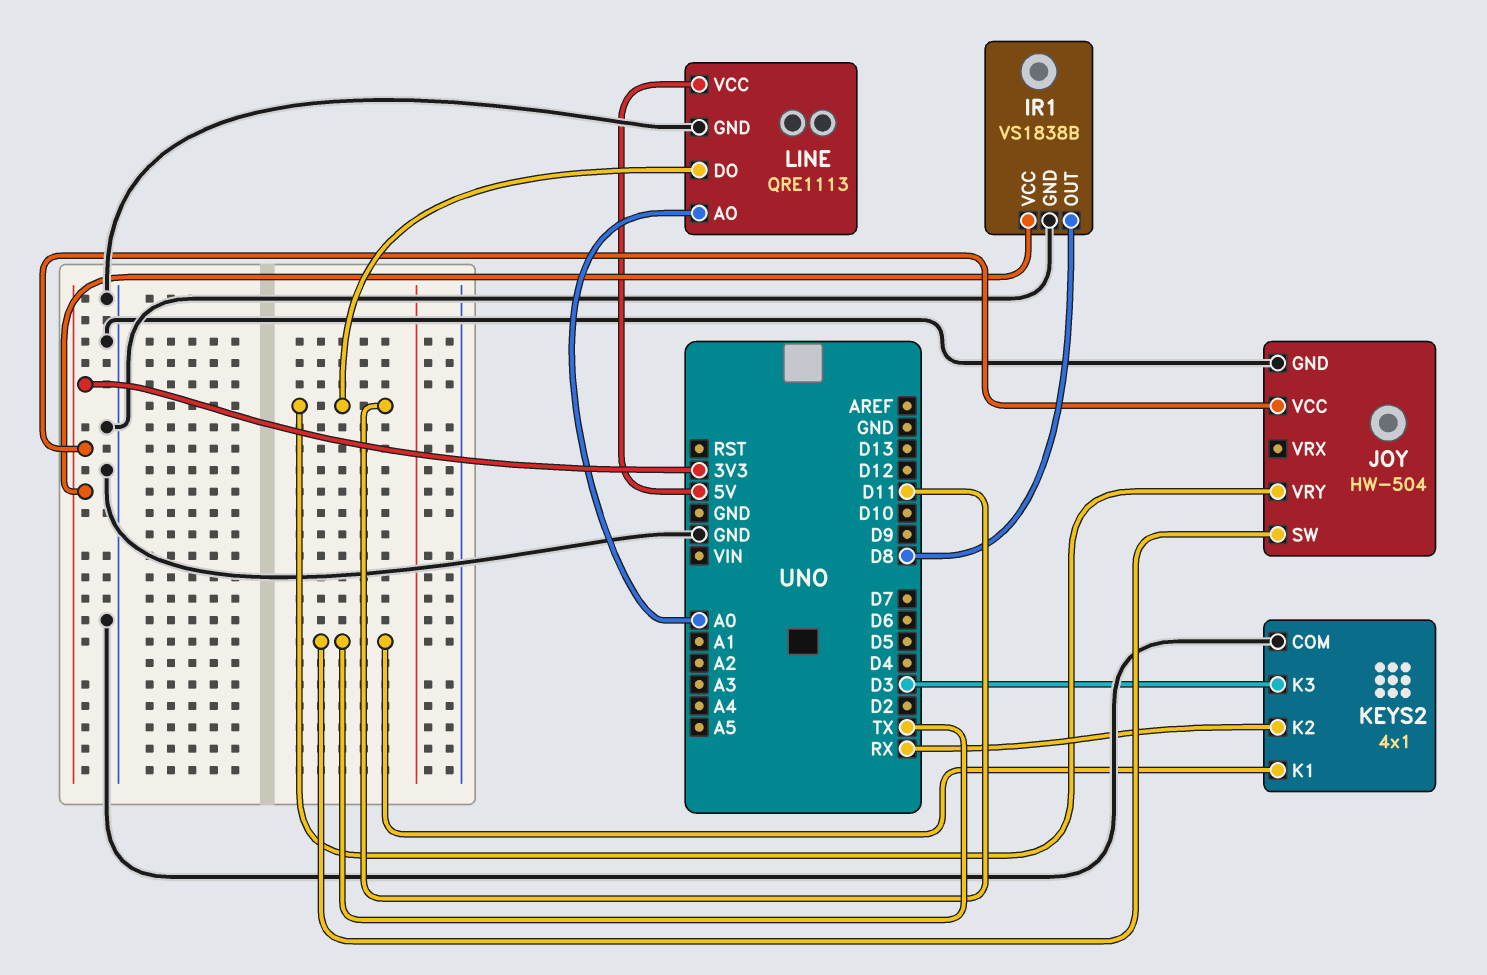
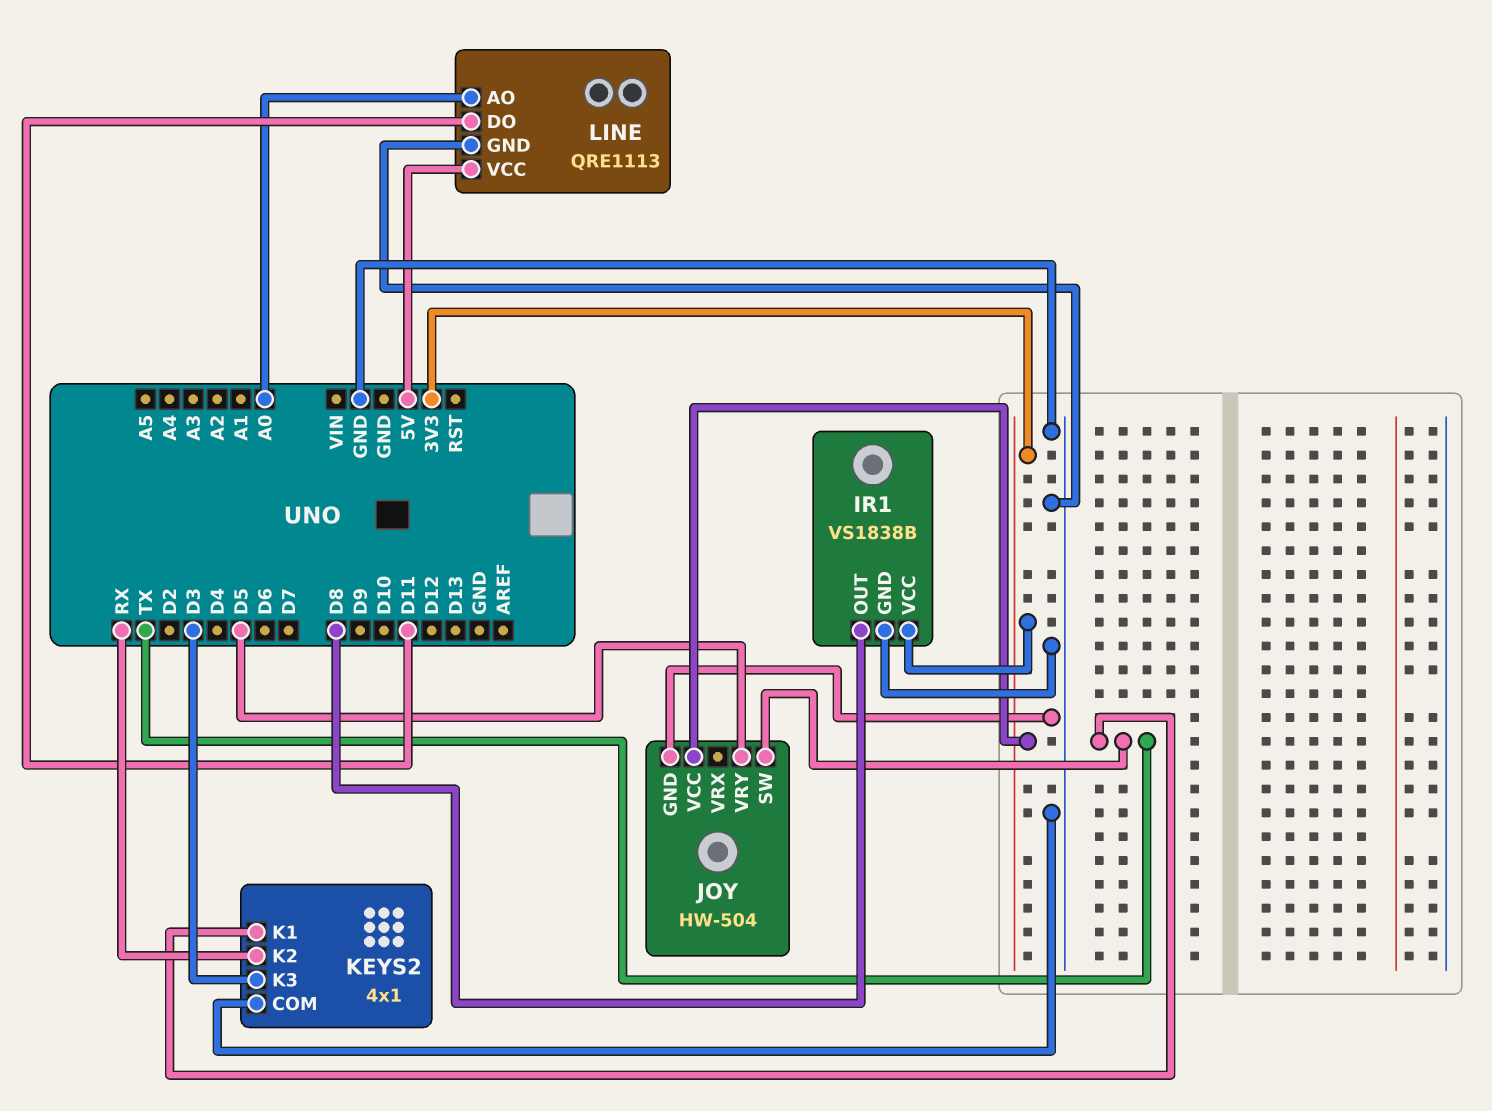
JOY pin VRY: D11 -> D5

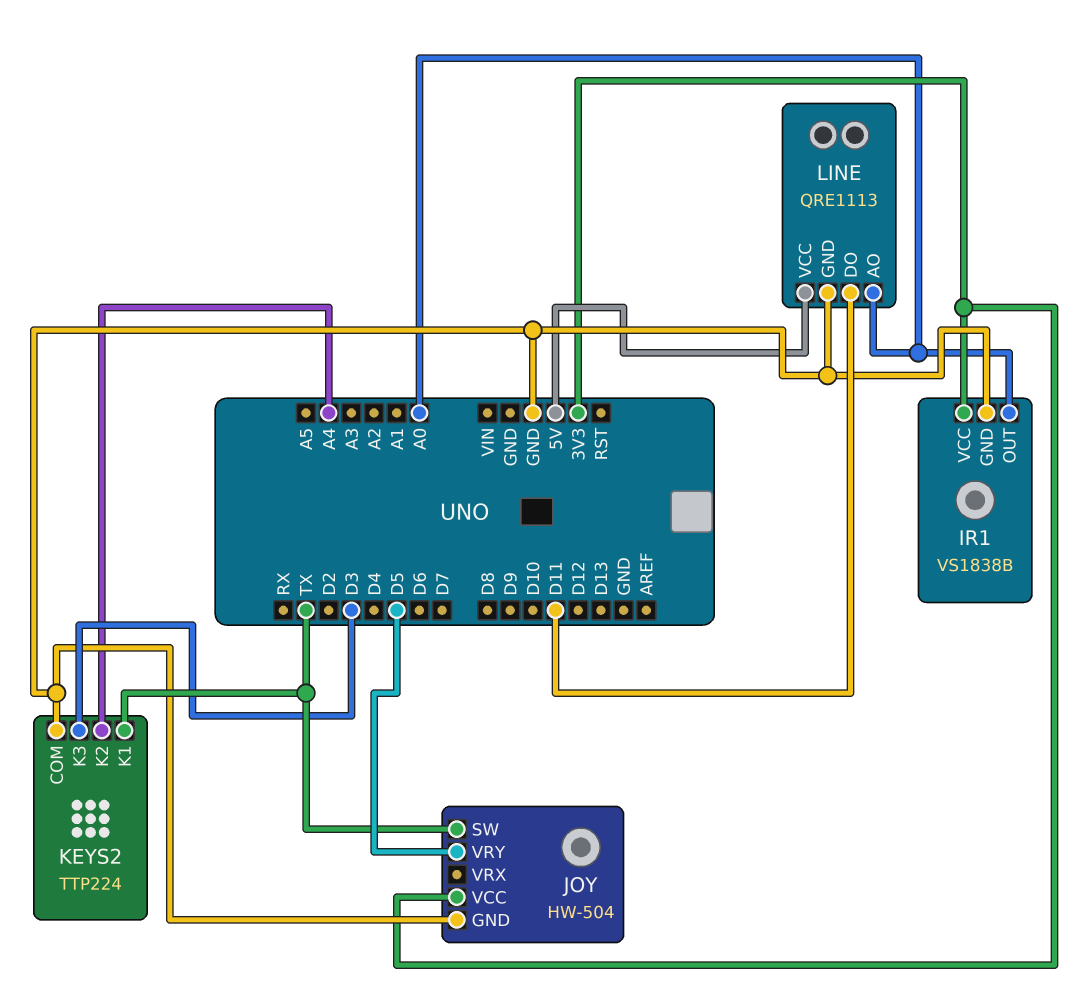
IR1 pin OUT: D8 -> A0
KEYS2: 4x1 -> TTP224
KEYS2 pin K2: RX -> A4

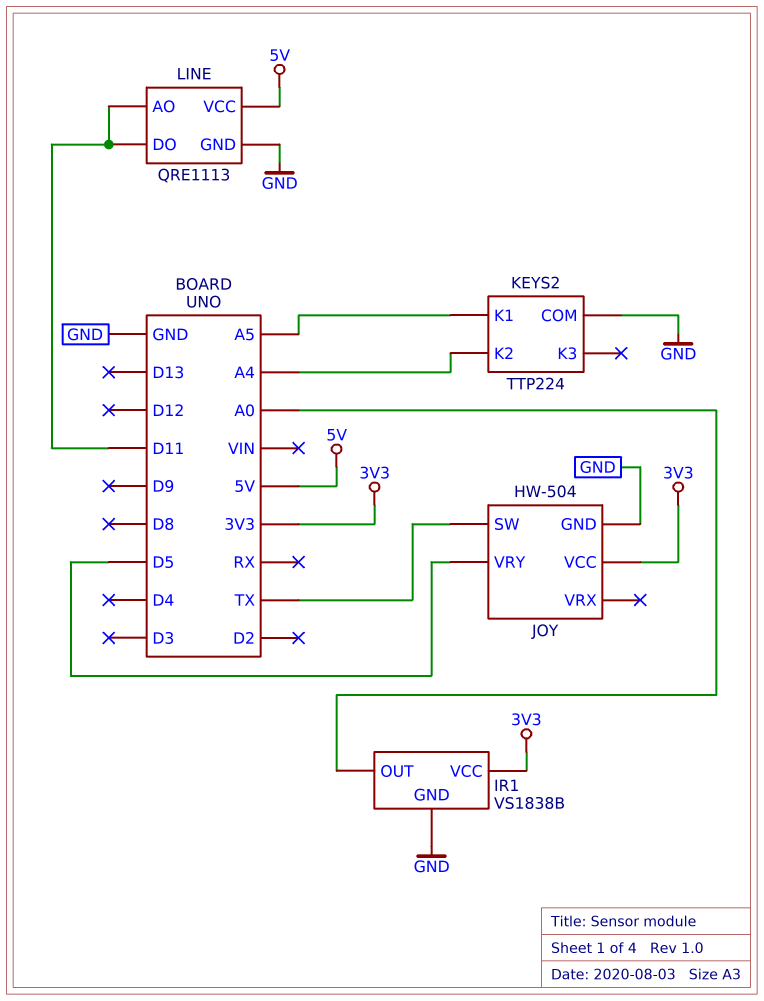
KEYS2 pin K1: TX -> A5
KEYS2 pin K3: D3 -> none
LINE pin AO: A0 -> D11

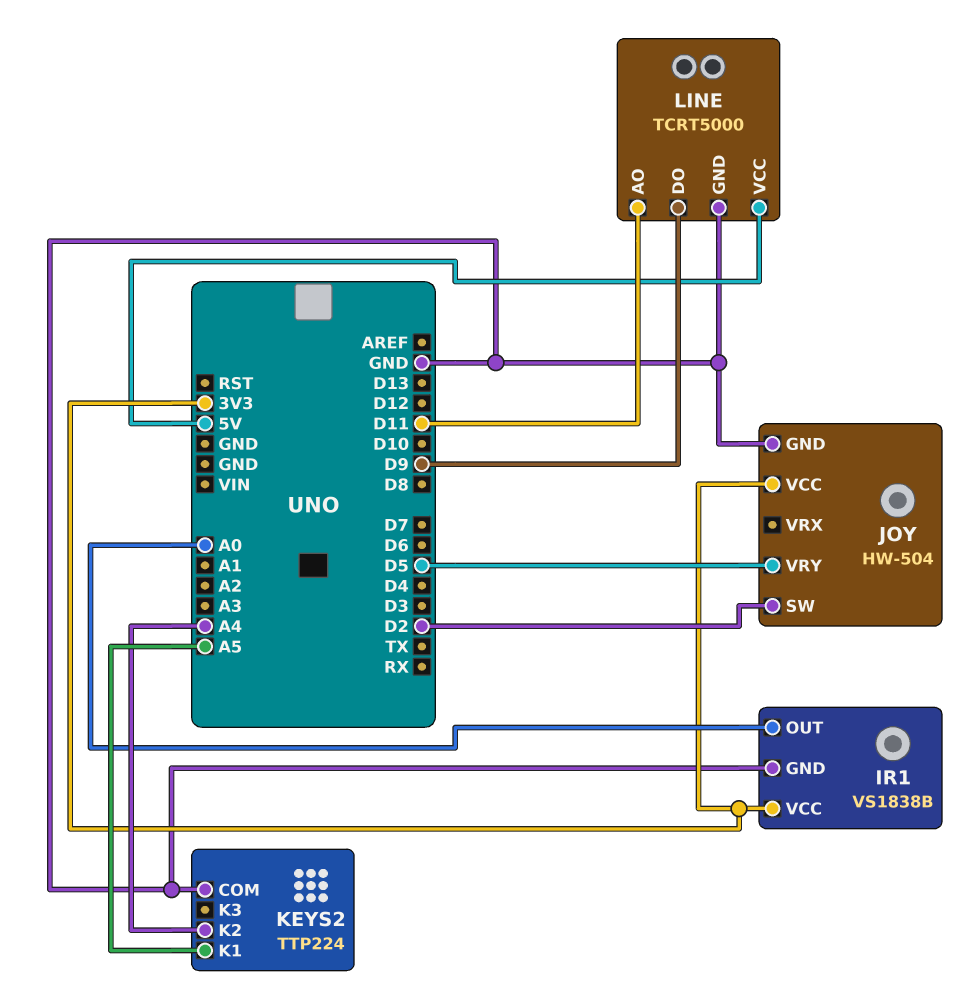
JOY pin SW: TX -> D2
LINE: QRE1113 -> TCRT5000
LINE pin DO: D11 -> D9

